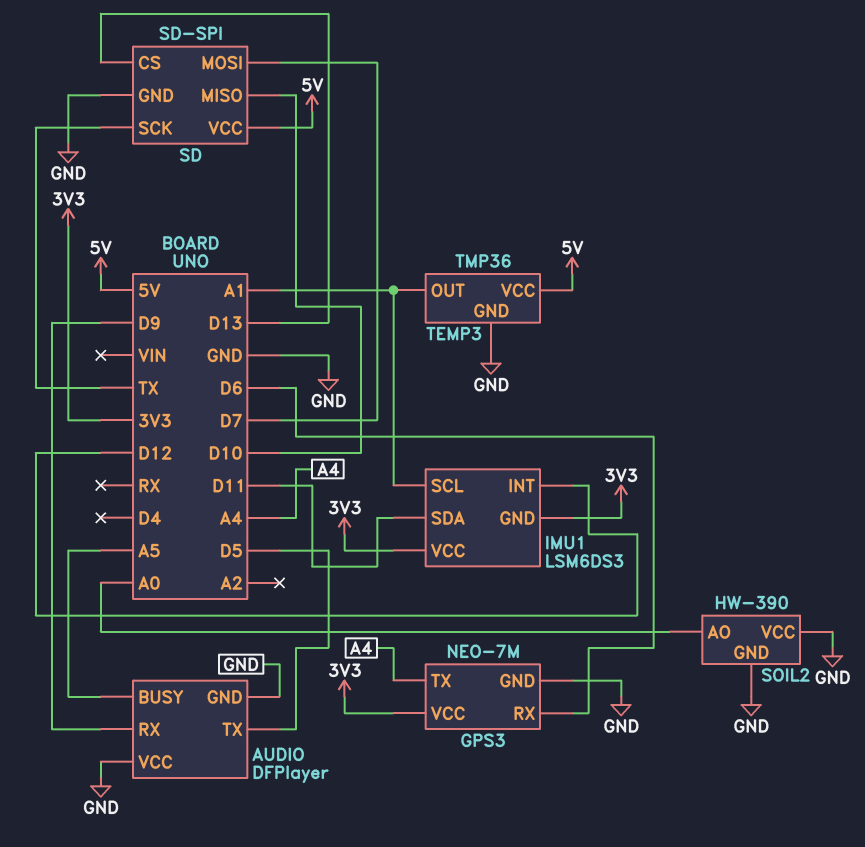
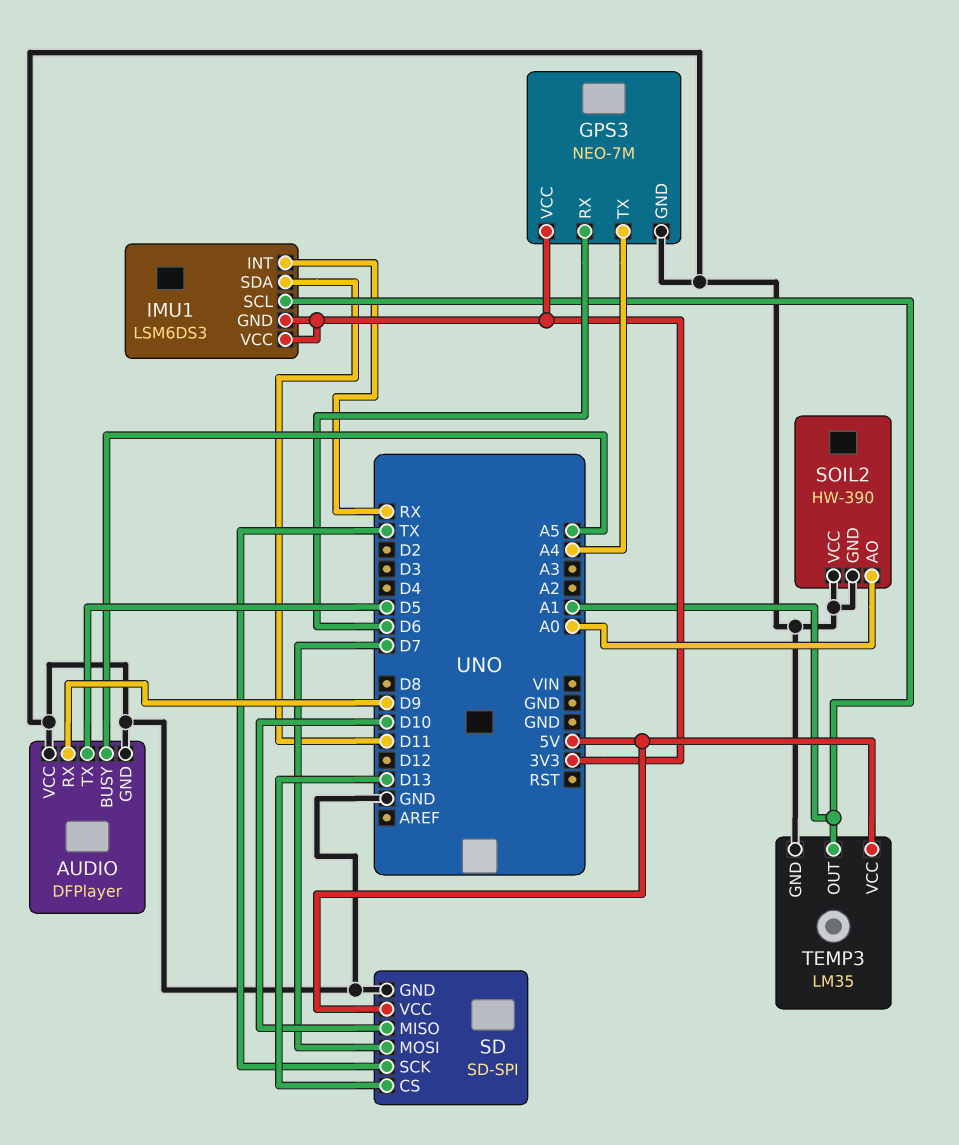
IMU1 pin INT: D12 -> RX
TEMP3: TMP36 -> LM35

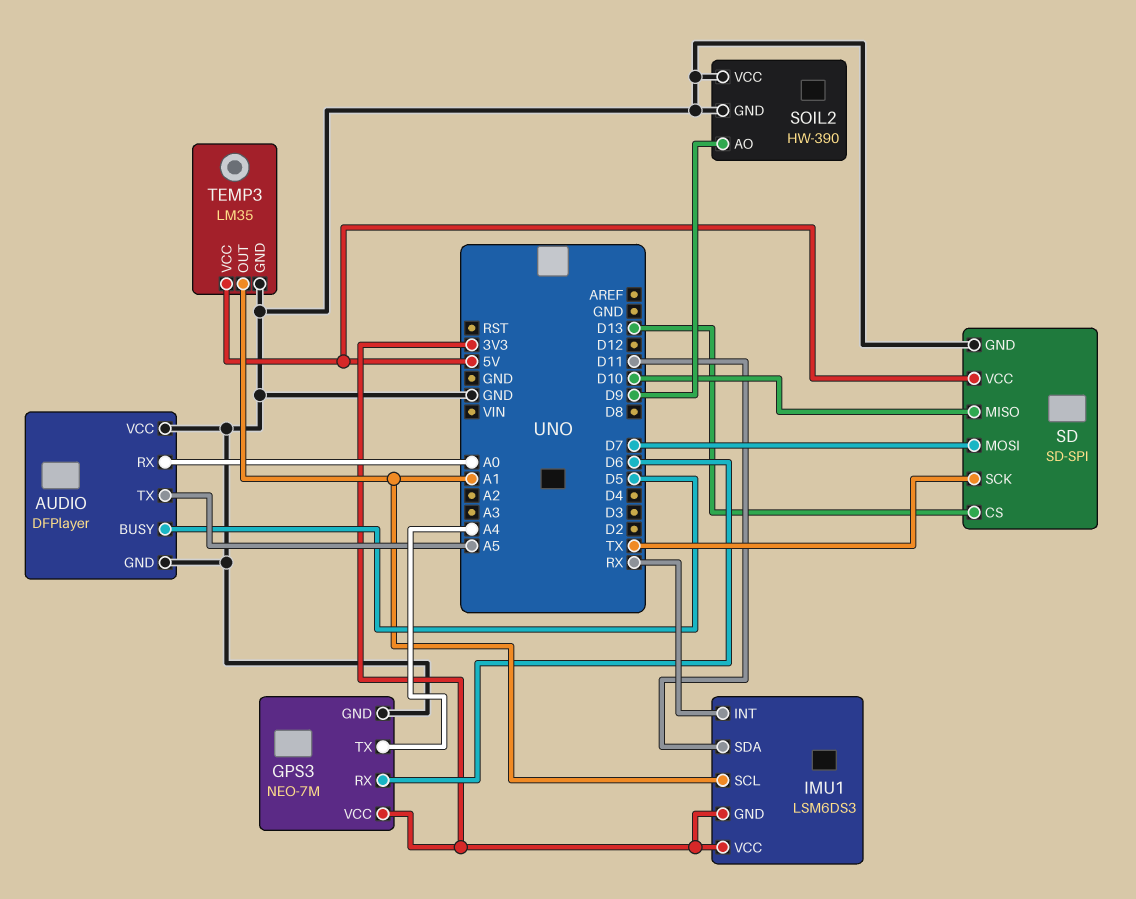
AUDIO pin BUSY: A5 -> D5
AUDIO pin RX: D9 -> A0
AUDIO pin TX: D5 -> A5
SOIL2 pin AO: A0 -> D9

